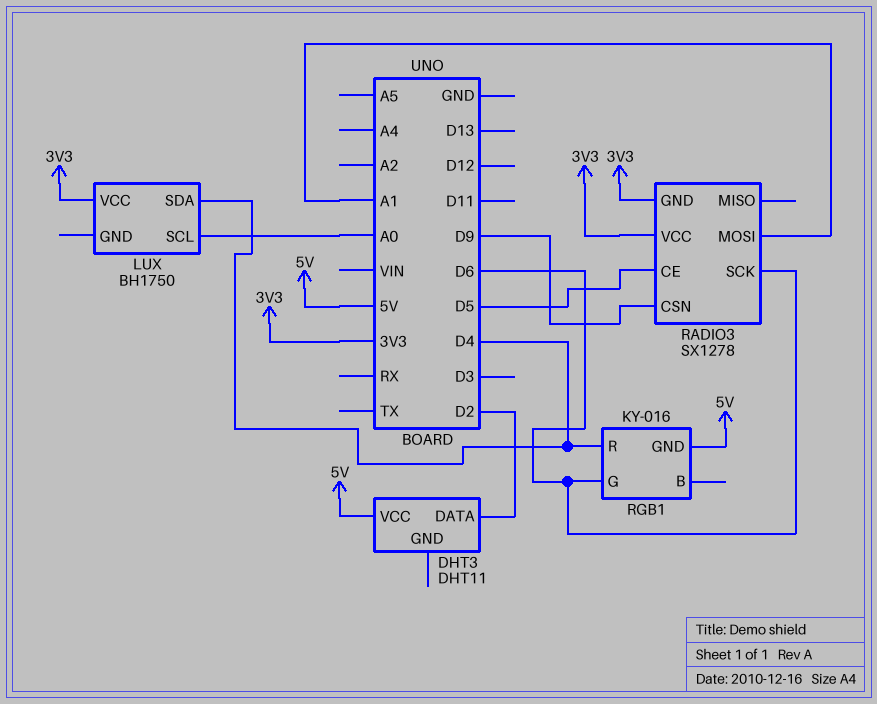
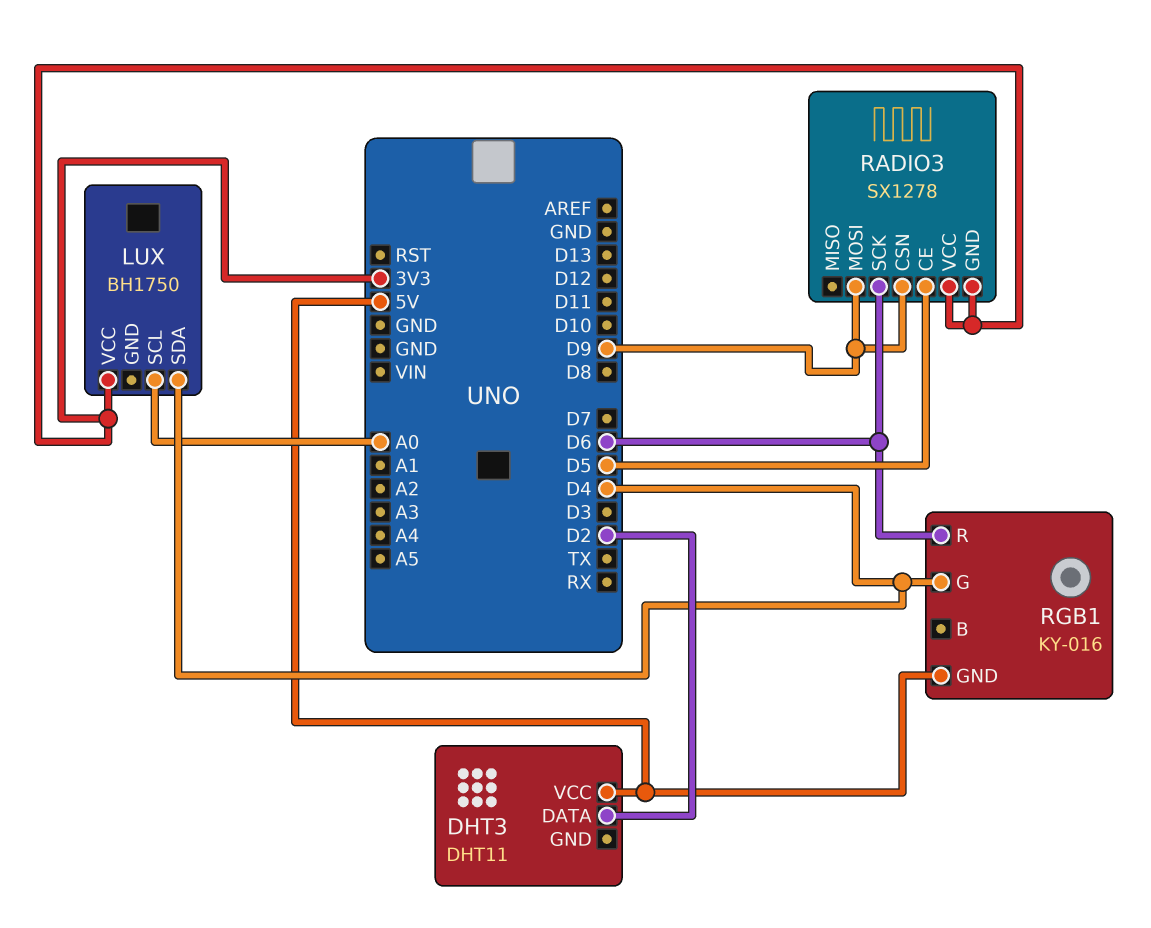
RADIO3 pin MOSI: A1 -> D9
RGB1 pin G: D6 -> D4
RGB1 pin R: D4 -> D6

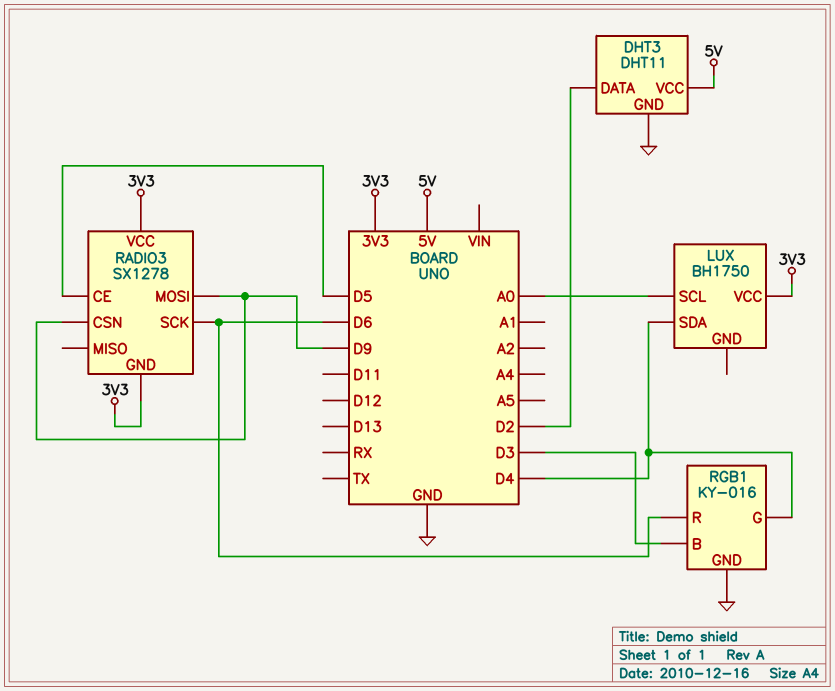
DHT3 pin GND: none -> GND
RGB1 pin B: none -> D3
RGB1 pin GND: 5V -> GND

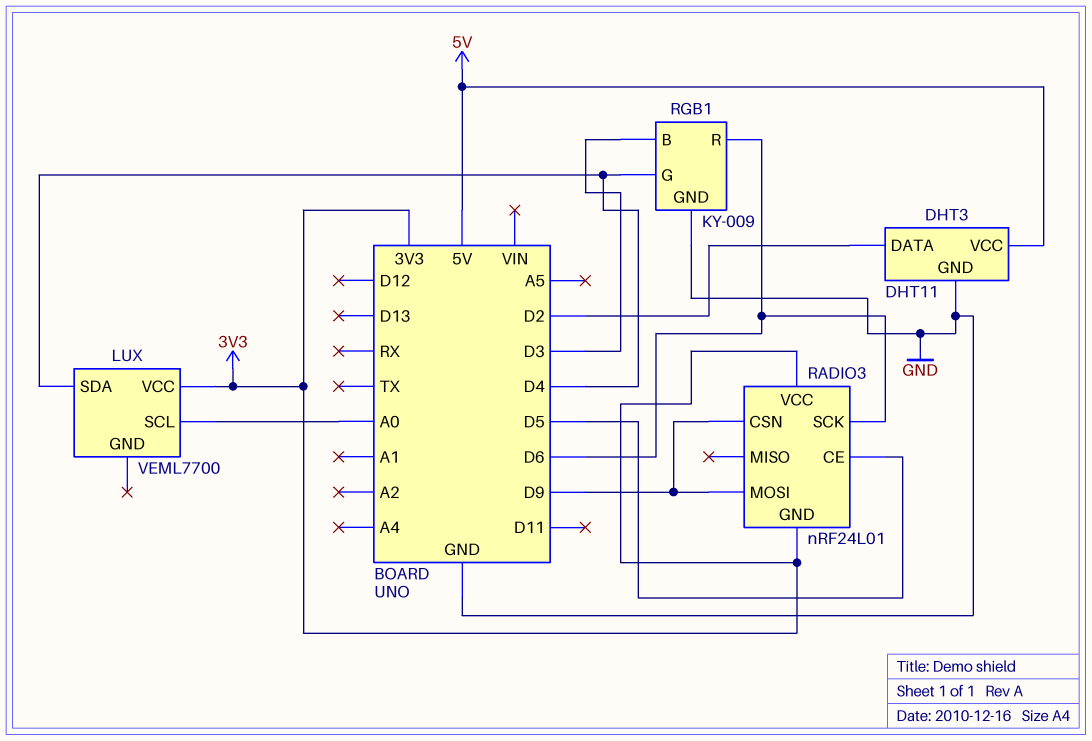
LUX: BH1750 -> VEML7700
RADIO3: SX1278 -> nRF24L01
RGB1: KY-016 -> KY-009

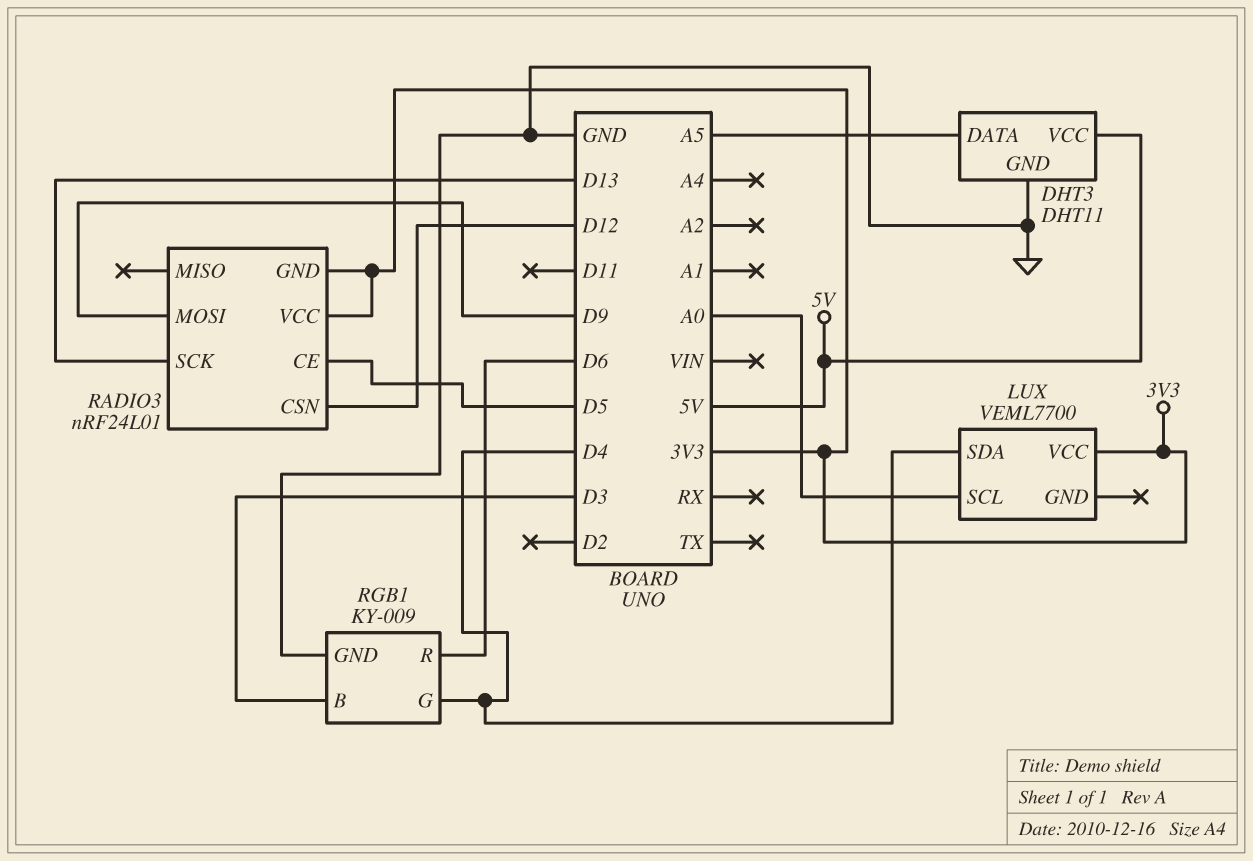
DHT3 pin DATA: D2 -> A5
RADIO3 pin CSN: D9 -> D12
RADIO3 pin SCK: D6 -> D13

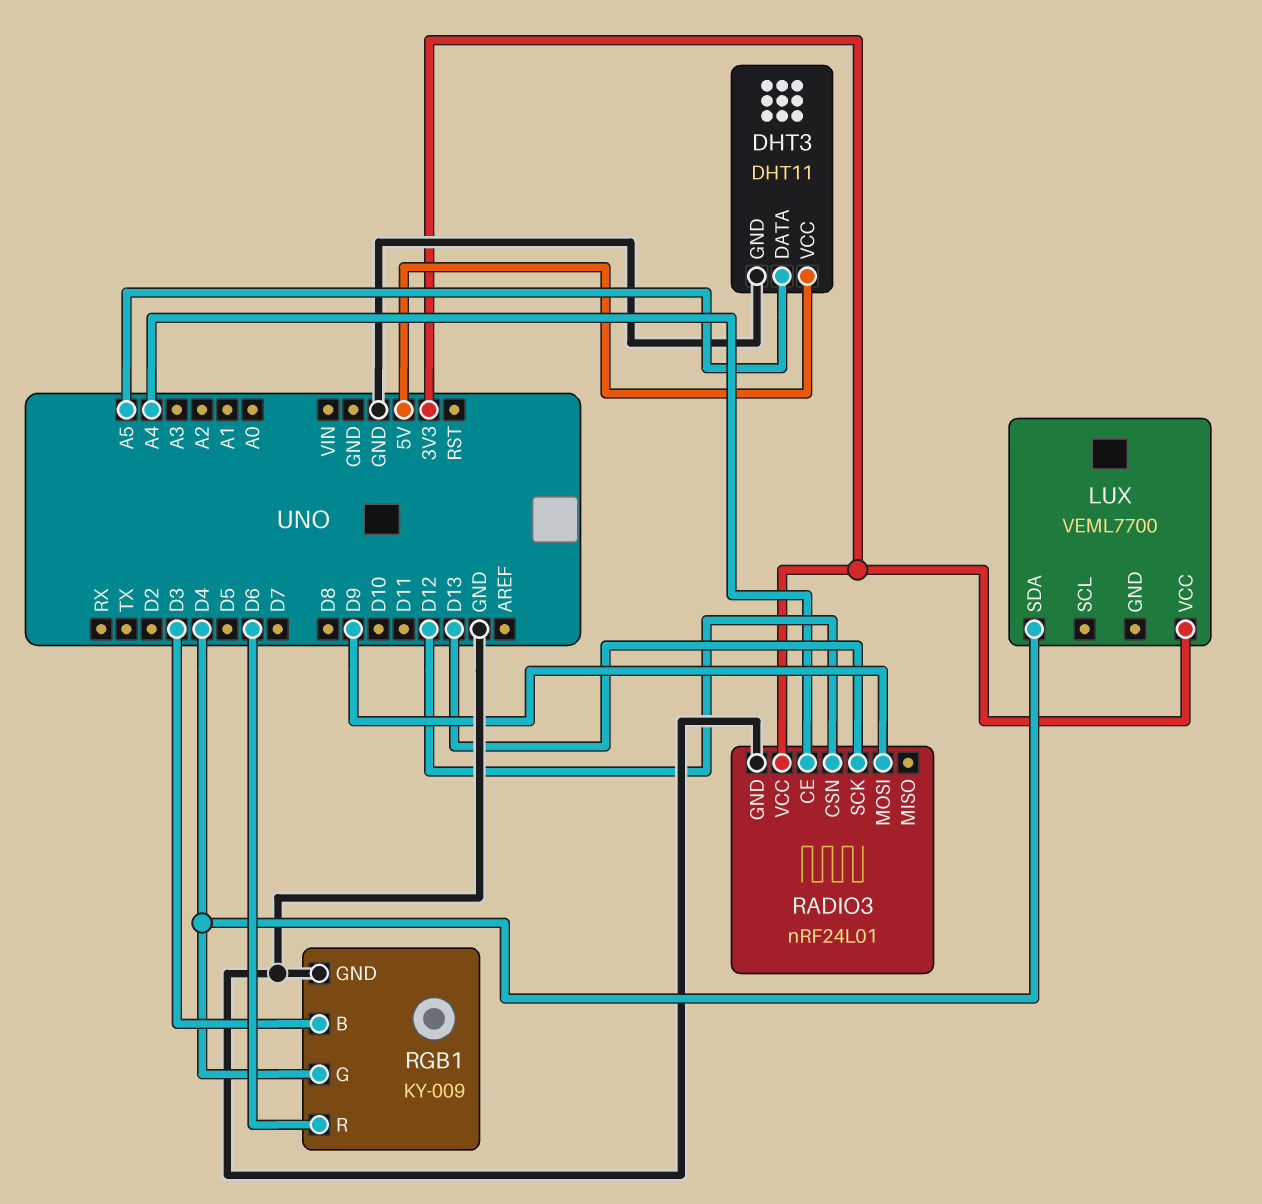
LUX pin SCL: A0 -> none
RADIO3 pin CE: D5 -> A4
RADIO3 pin GND: 3V3 -> GND

